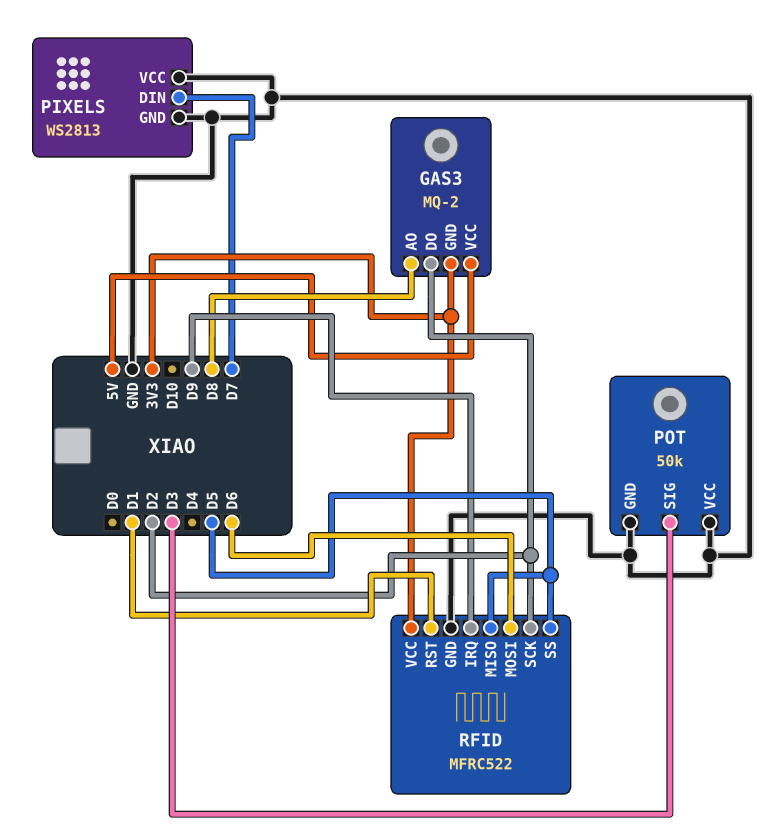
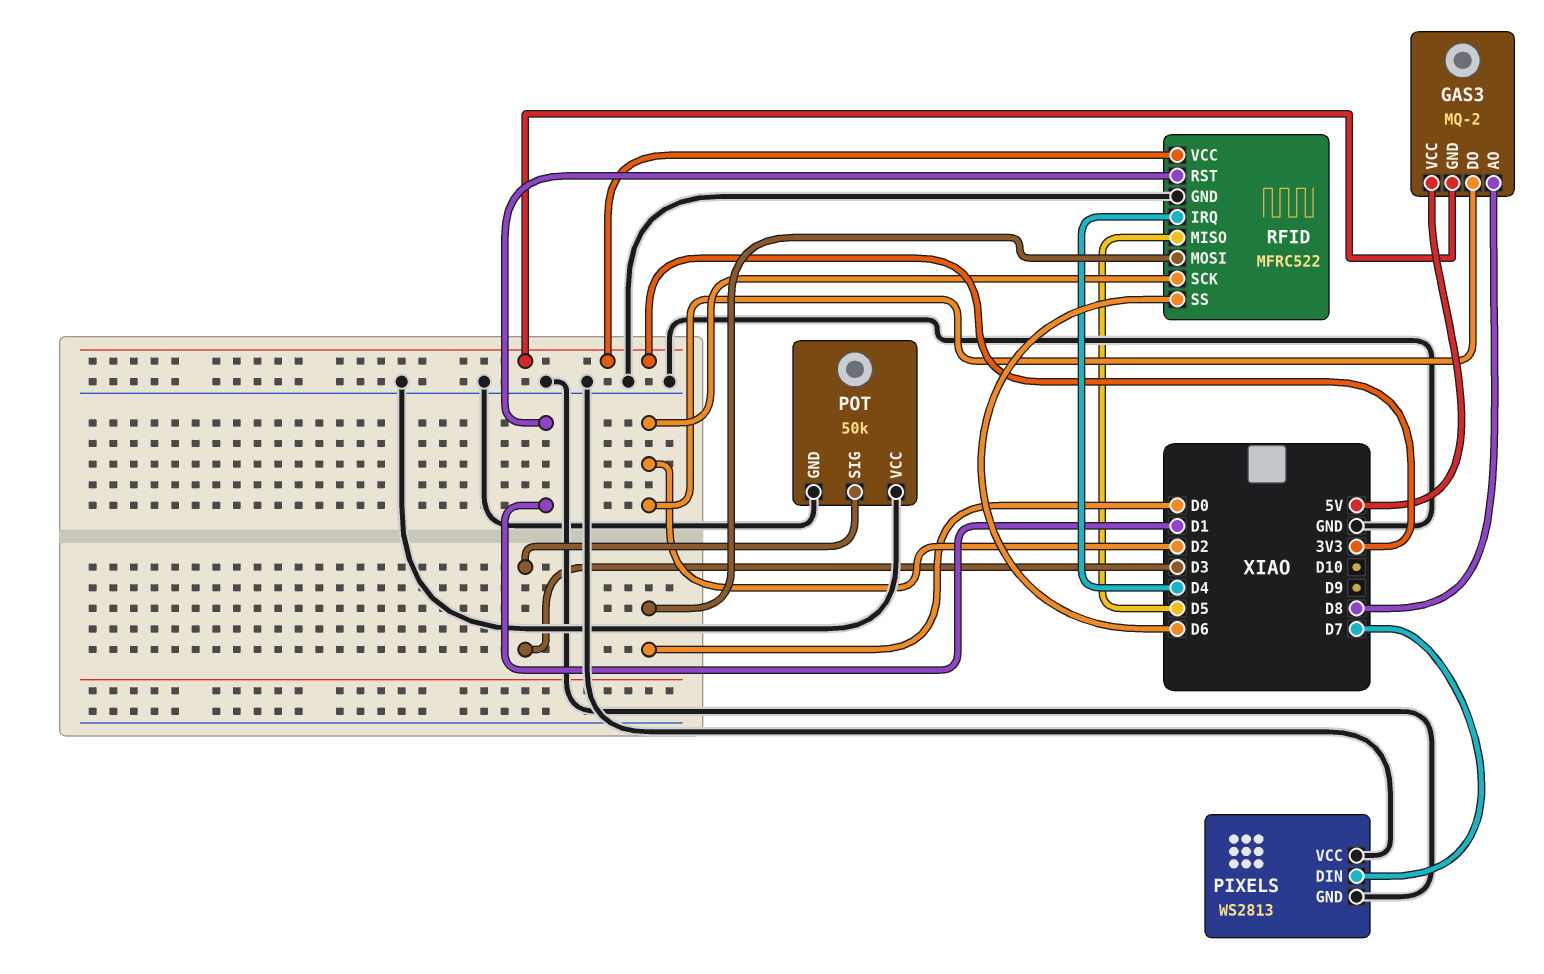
RFID pin IRQ: D9 -> D4
RFID pin MOSI: D6 -> D0
RFID pin SS: D5 -> D6

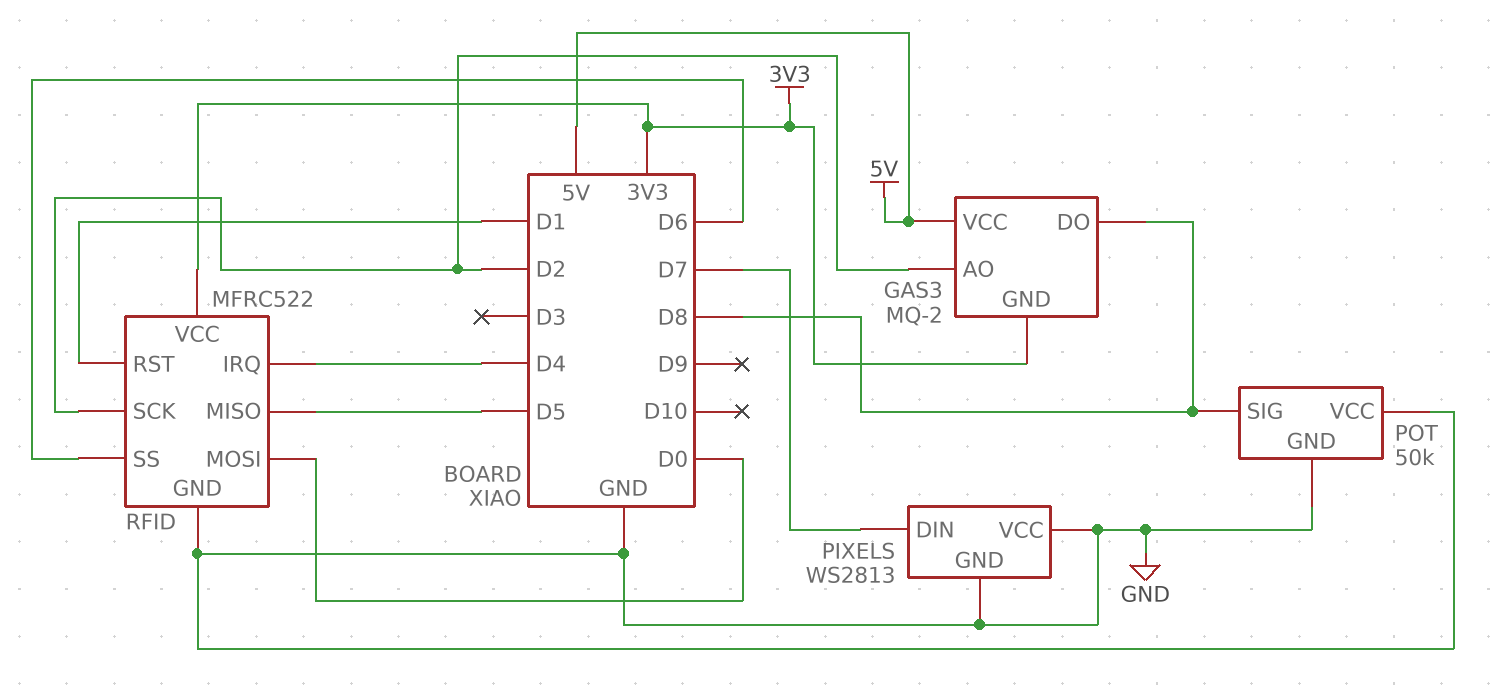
GAS3 pin AO: D8 -> D2
GAS3 pin DO: D2 -> D8
POT pin SIG: D3 -> D8

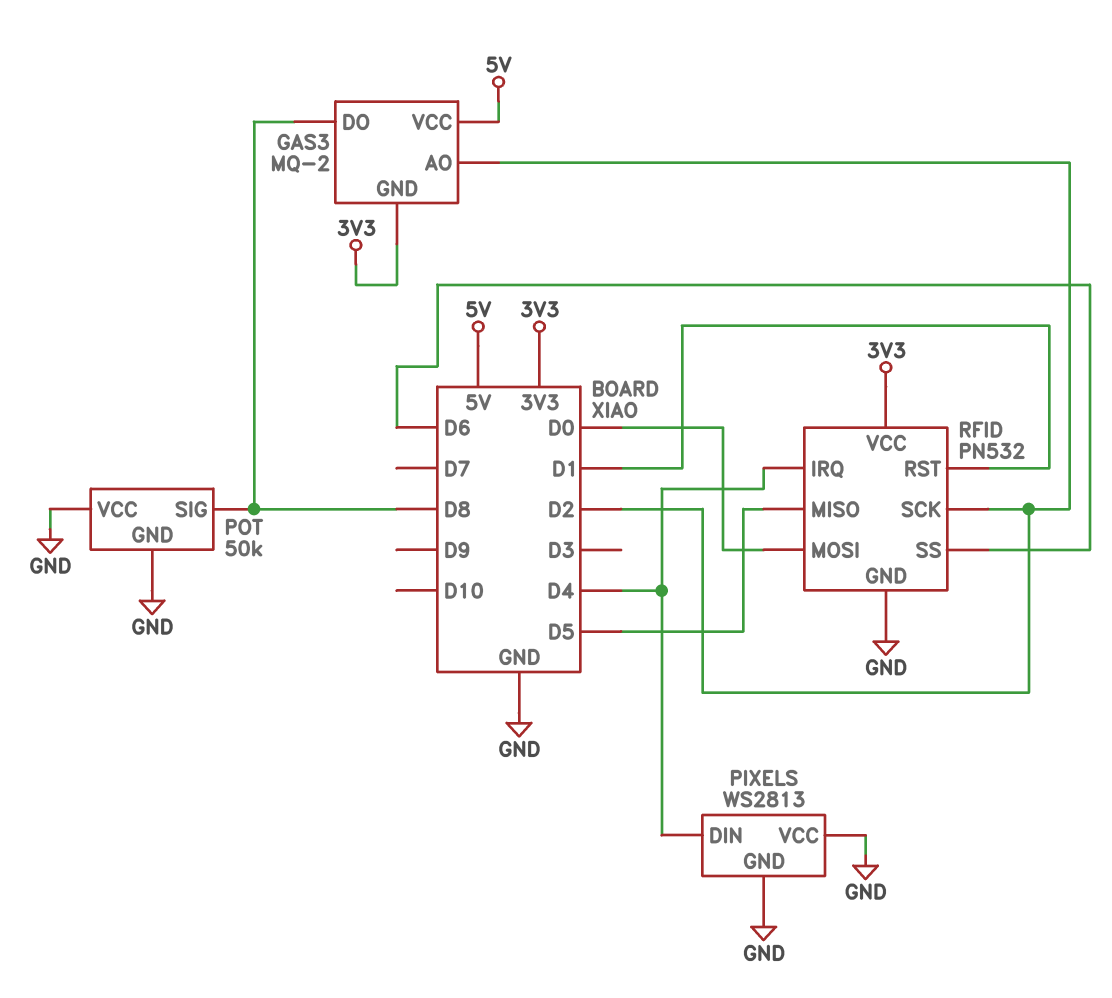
PIXELS pin DIN: D7 -> D4
RFID: MFRC522 -> PN532

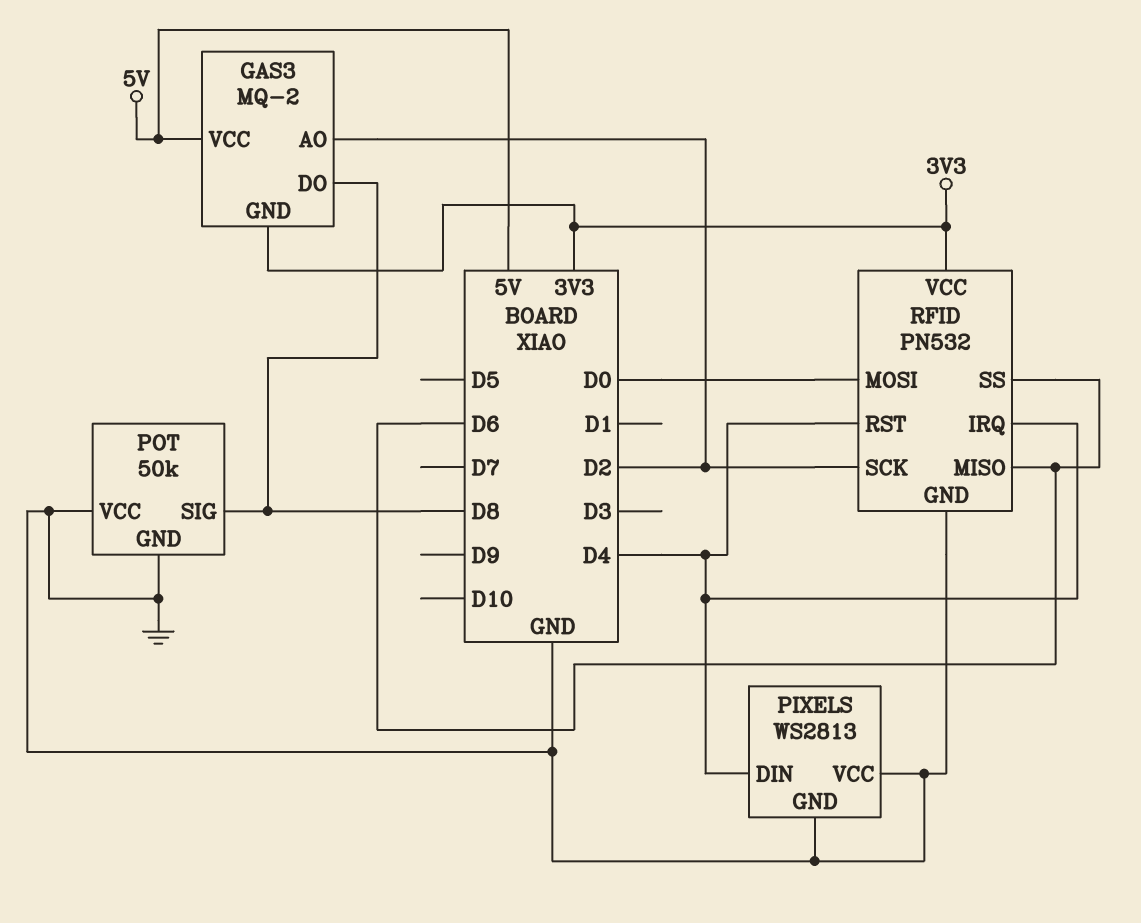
RFID pin MISO: D5 -> D6
RFID pin RST: D1 -> D4

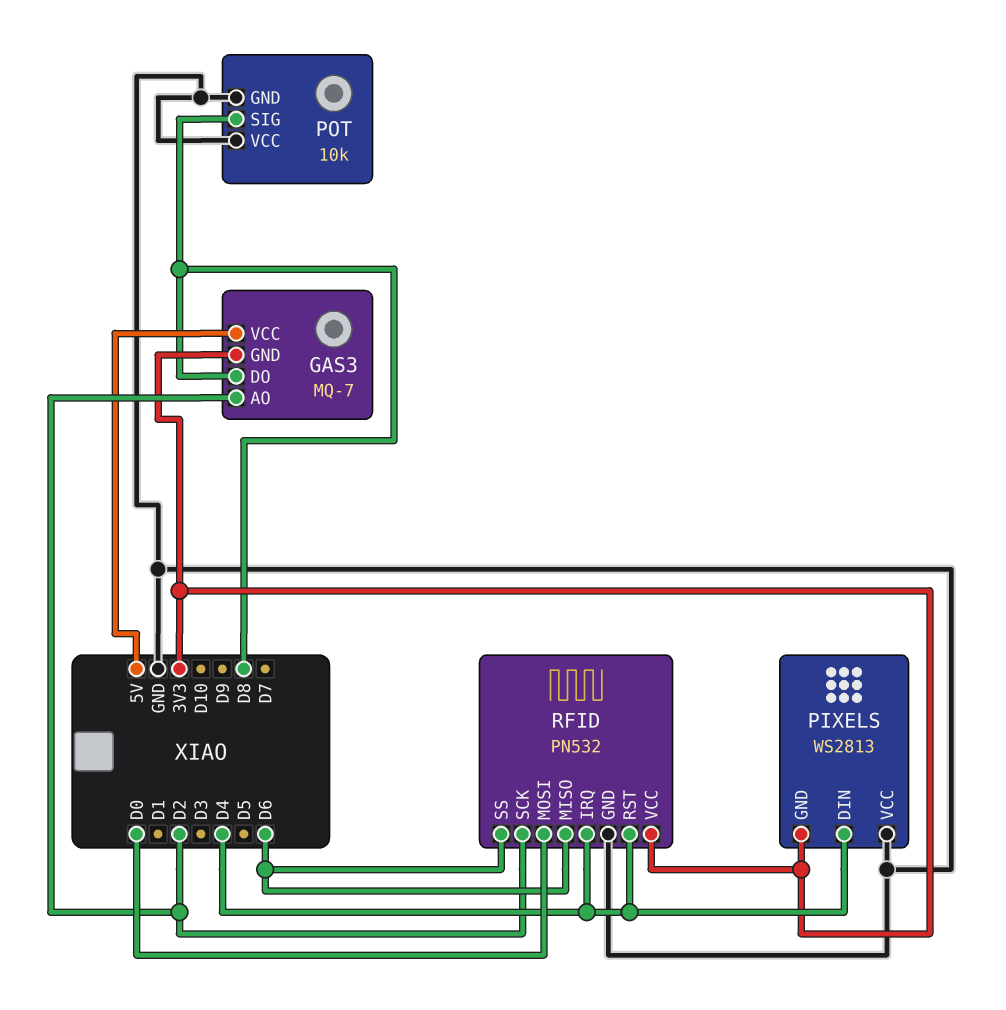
GAS3: MQ-2 -> MQ-7
PIXELS pin GND: GND -> 3V3
POT: 50k -> 10k

